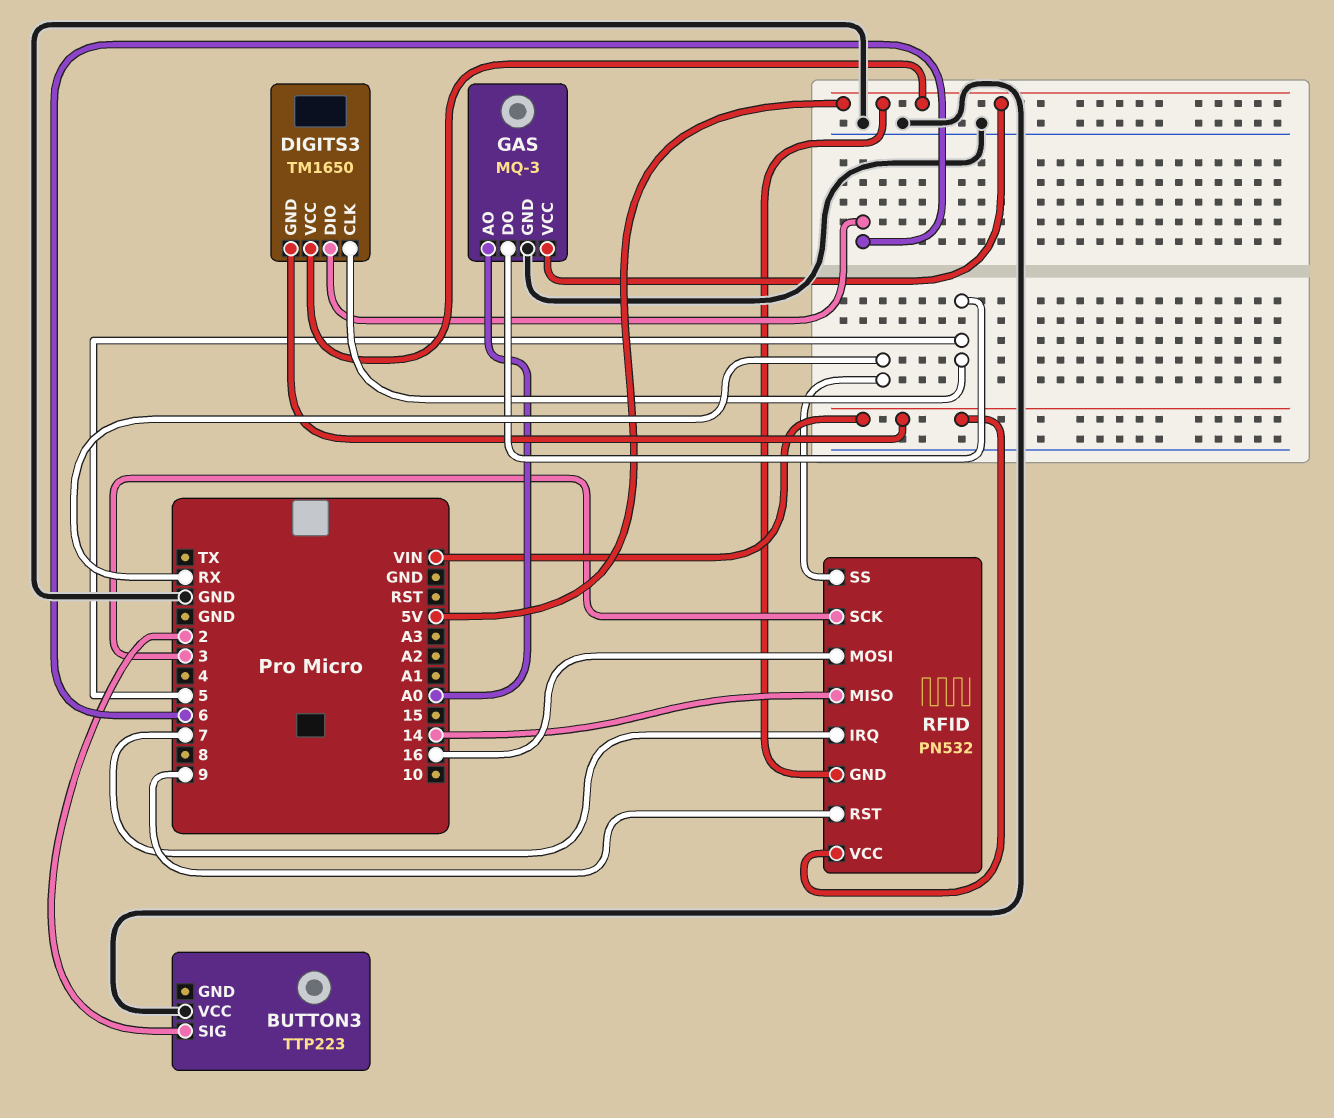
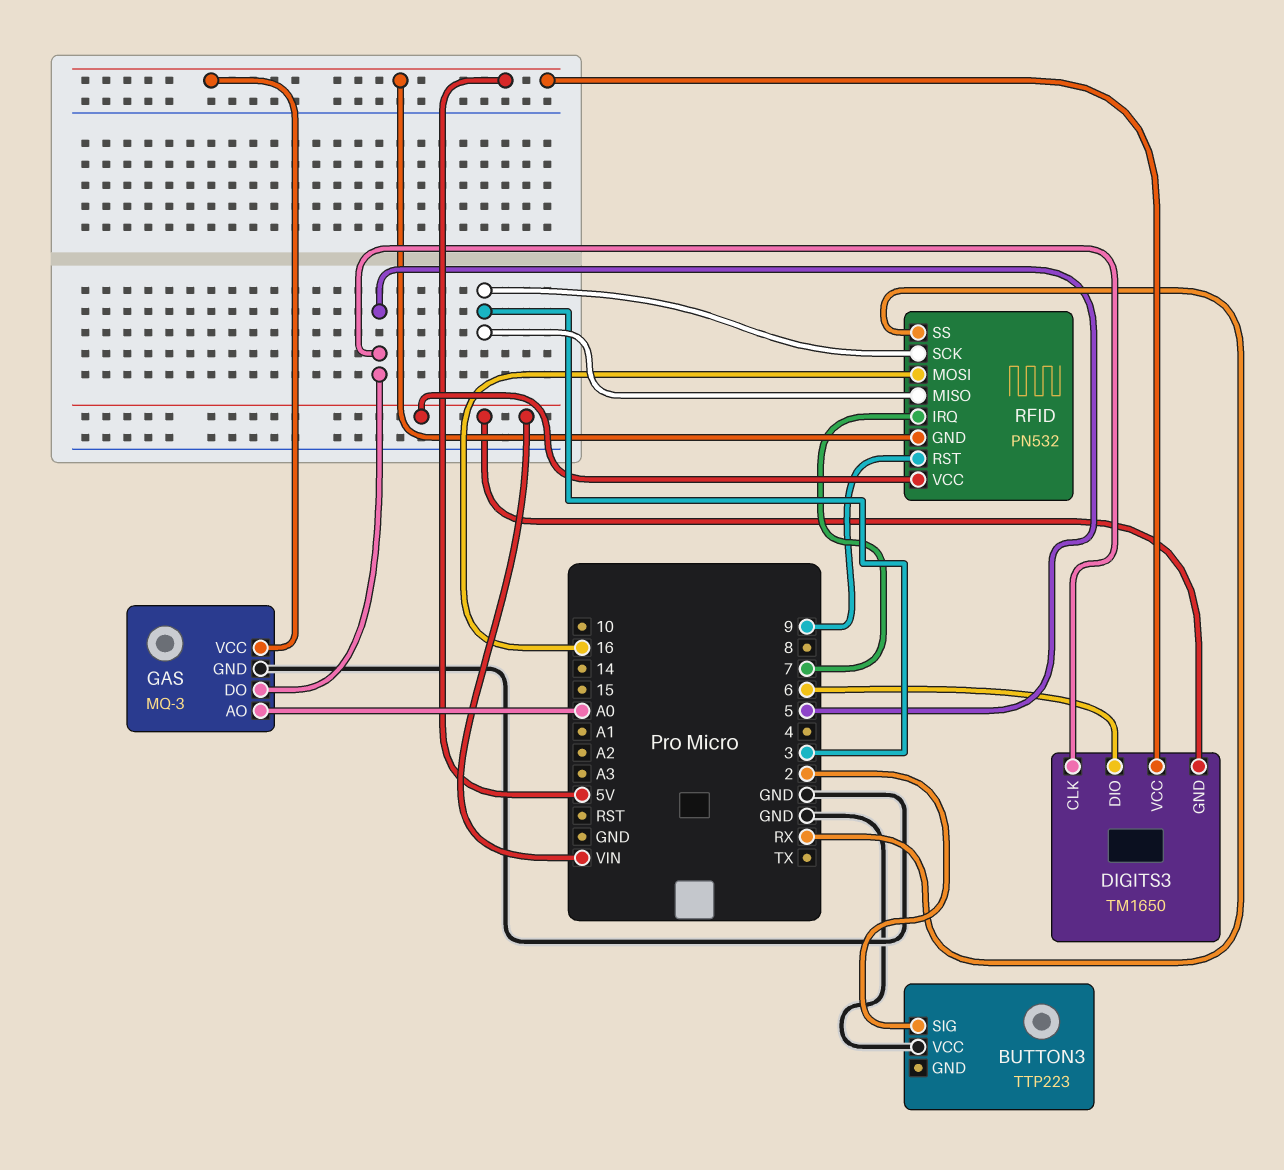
RFID pin MISO: 14 -> 3

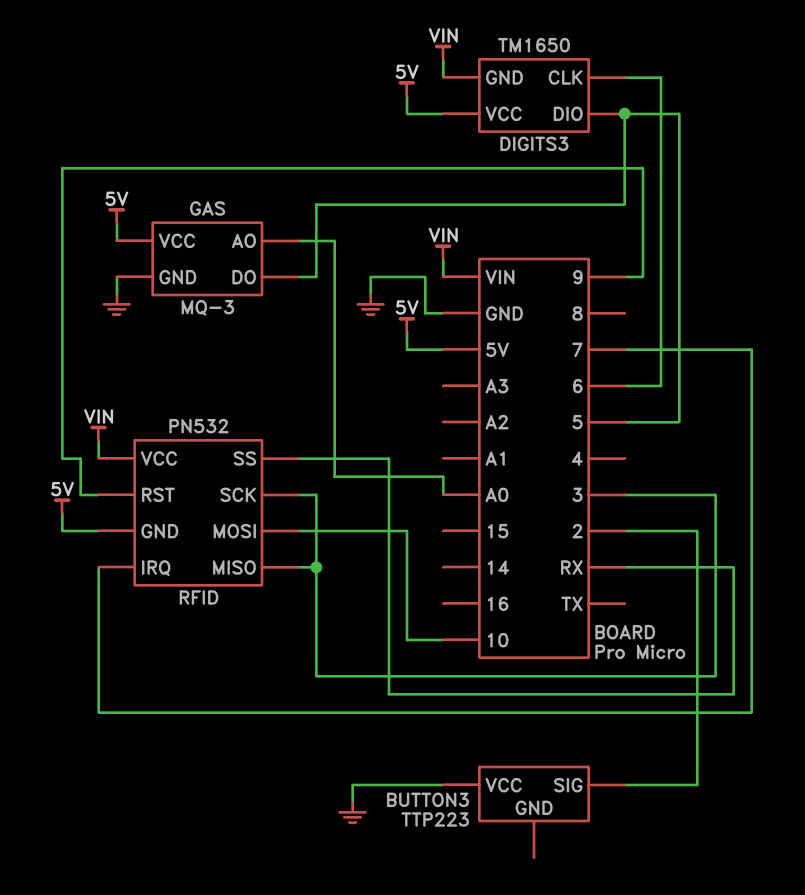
DIGITS3 pin CLK: 5 -> 6
DIGITS3 pin DIO: 6 -> 5
RFID pin MOSI: 16 -> 10

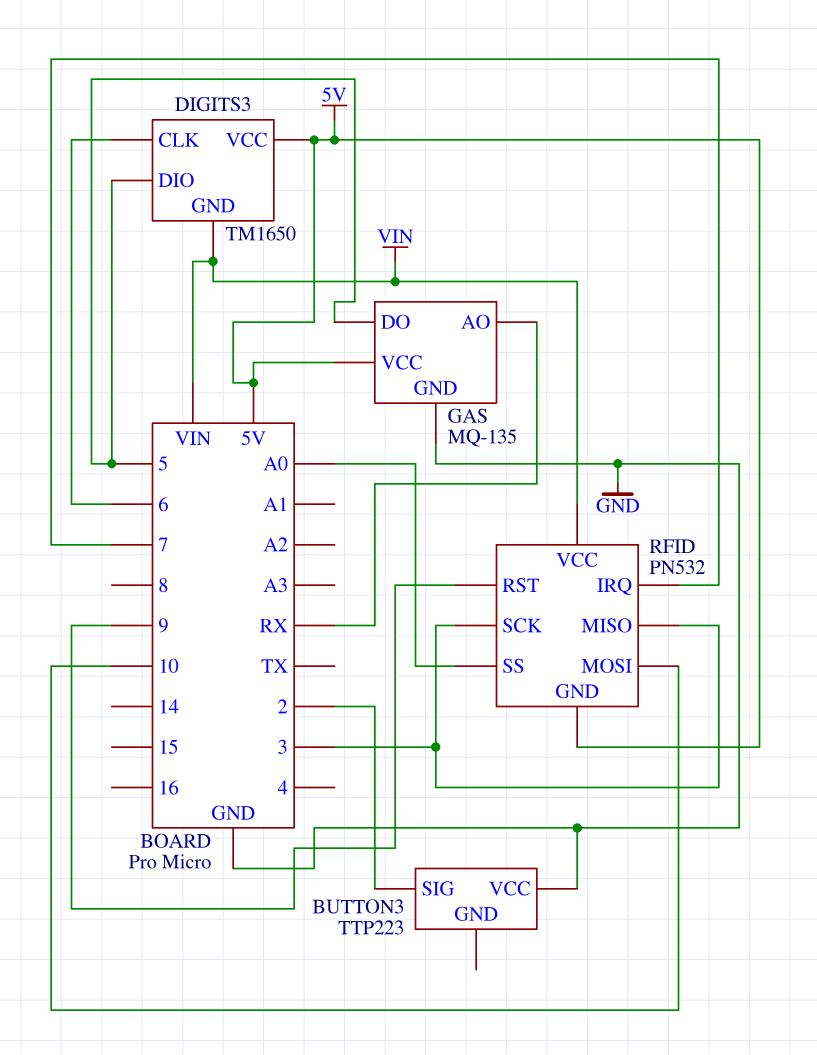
GAS: MQ-3 -> MQ-135
GAS pin AO: A0 -> RX
RFID pin SS: RX -> A0

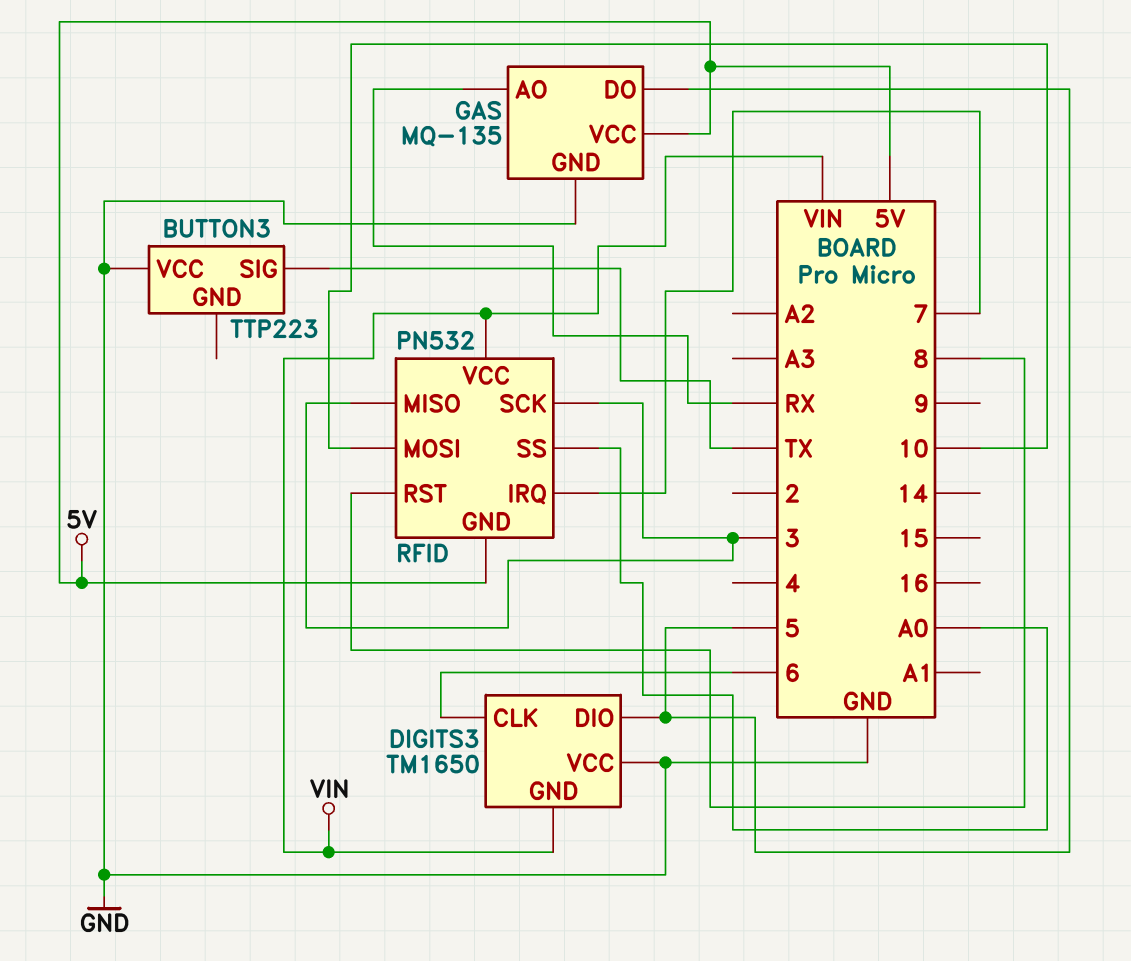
BUTTON3 pin SIG: 2 -> TX
DIGITS3 pin VCC: 5V -> GND
RFID pin RST: 9 -> 8

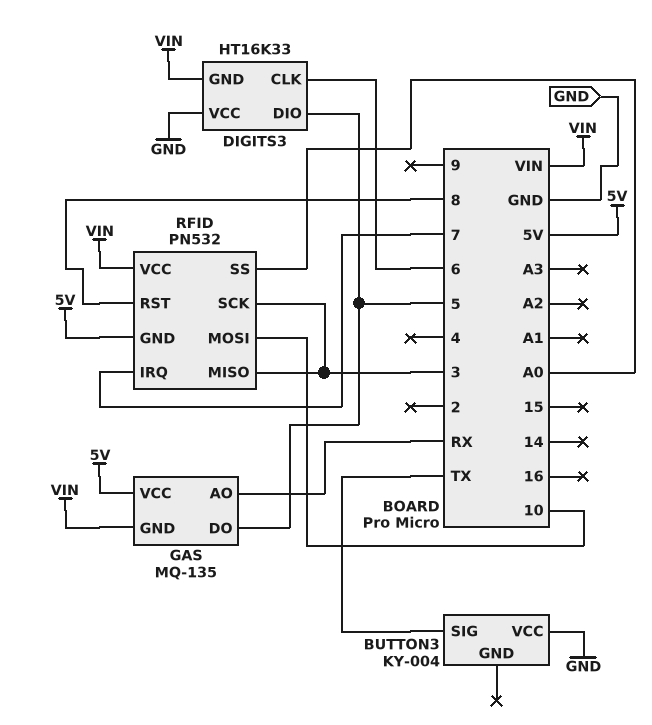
BUTTON3: TTP223 -> KY-004
DIGITS3: TM1650 -> HT16K33
GAS pin GND: GND -> VIN

